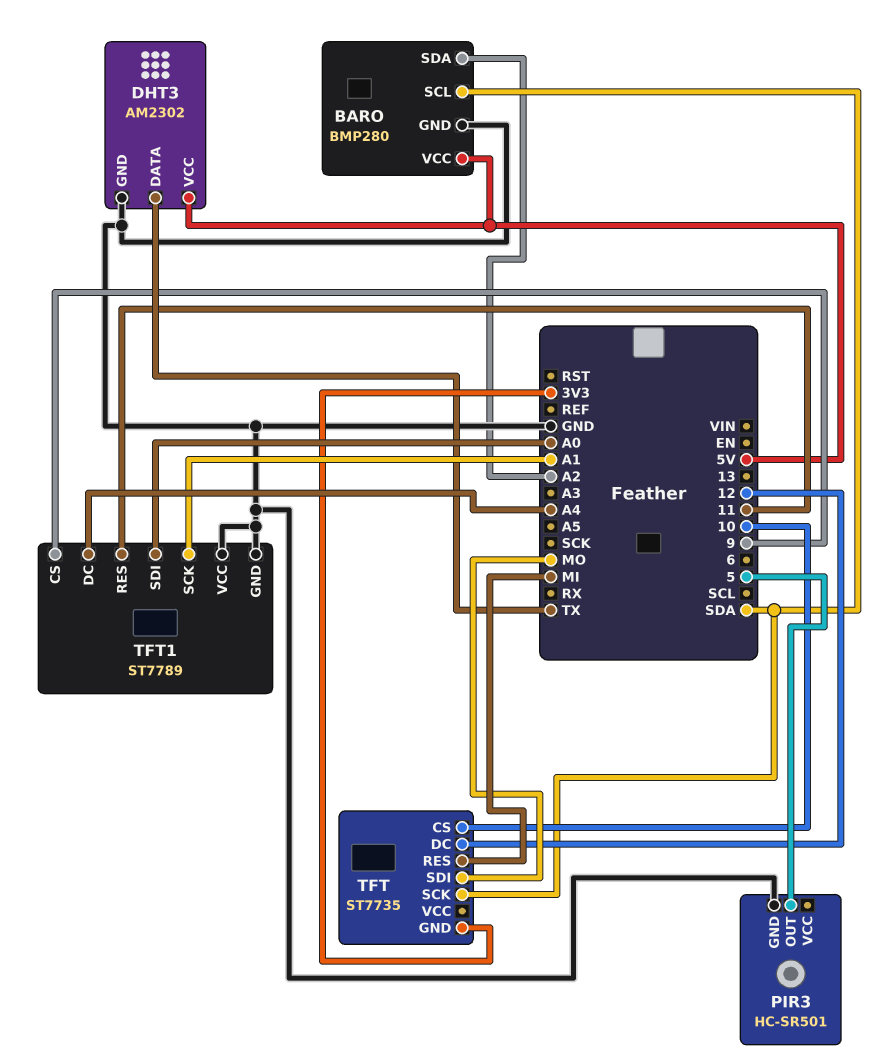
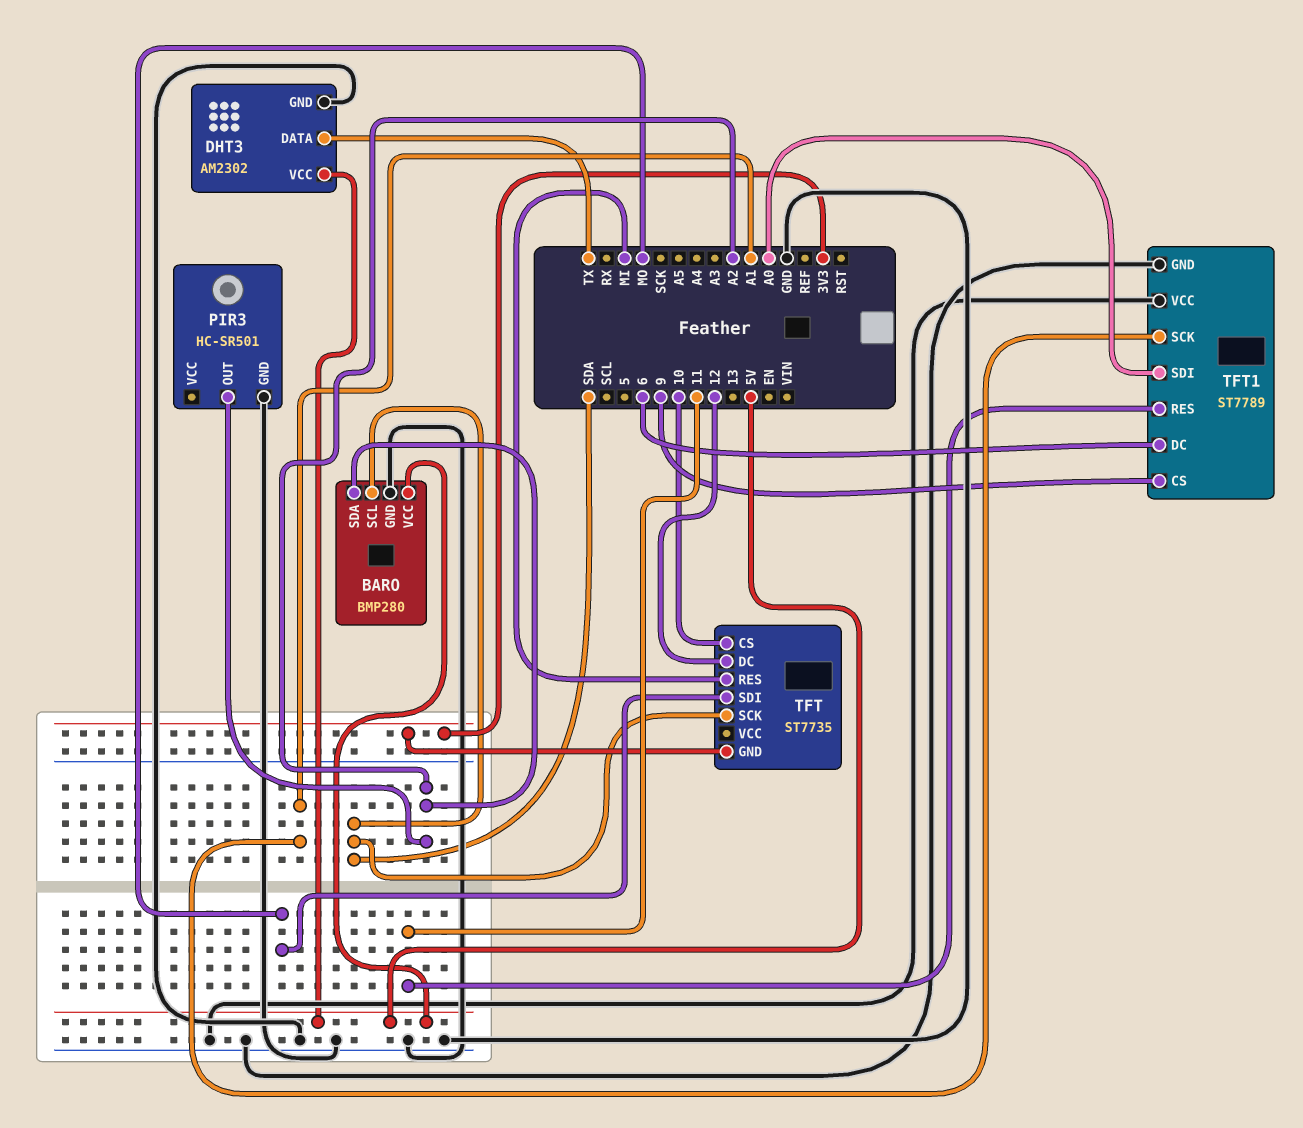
PIR3 pin OUT: 5 -> A2
TFT1 pin DC: A4 -> 6

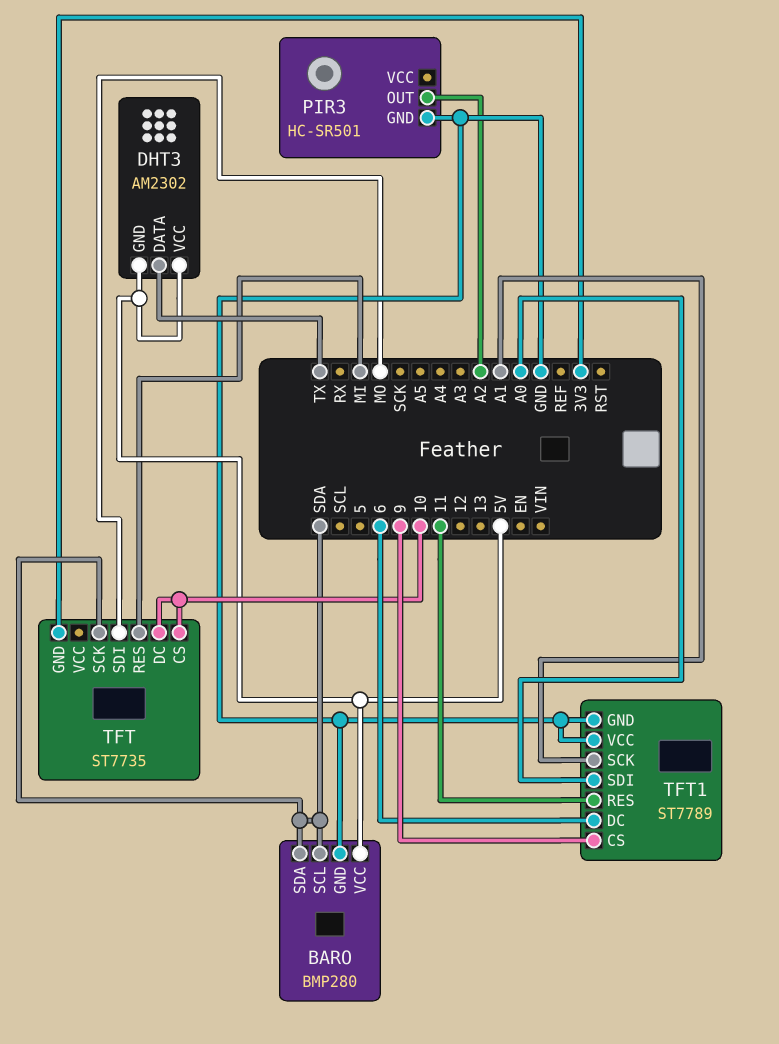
BARO pin SDA: A2 -> SDA
DHT3 pin GND: GND -> 5V
TFT pin DC: 12 -> 10

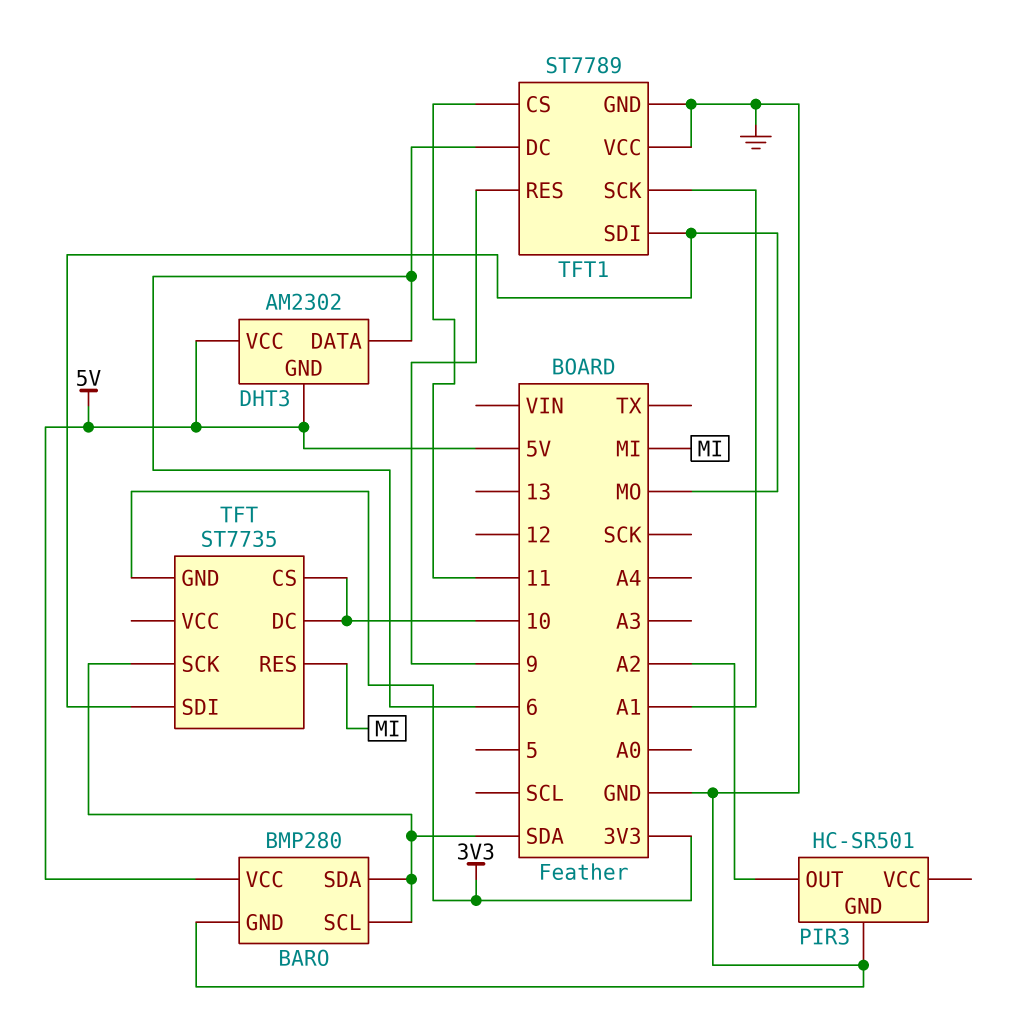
DHT3 pin DATA: TX -> 6
TFT1 pin CS: 9 -> 11
TFT1 pin RES: 11 -> 9
TFT1 pin SDI: A0 -> MO

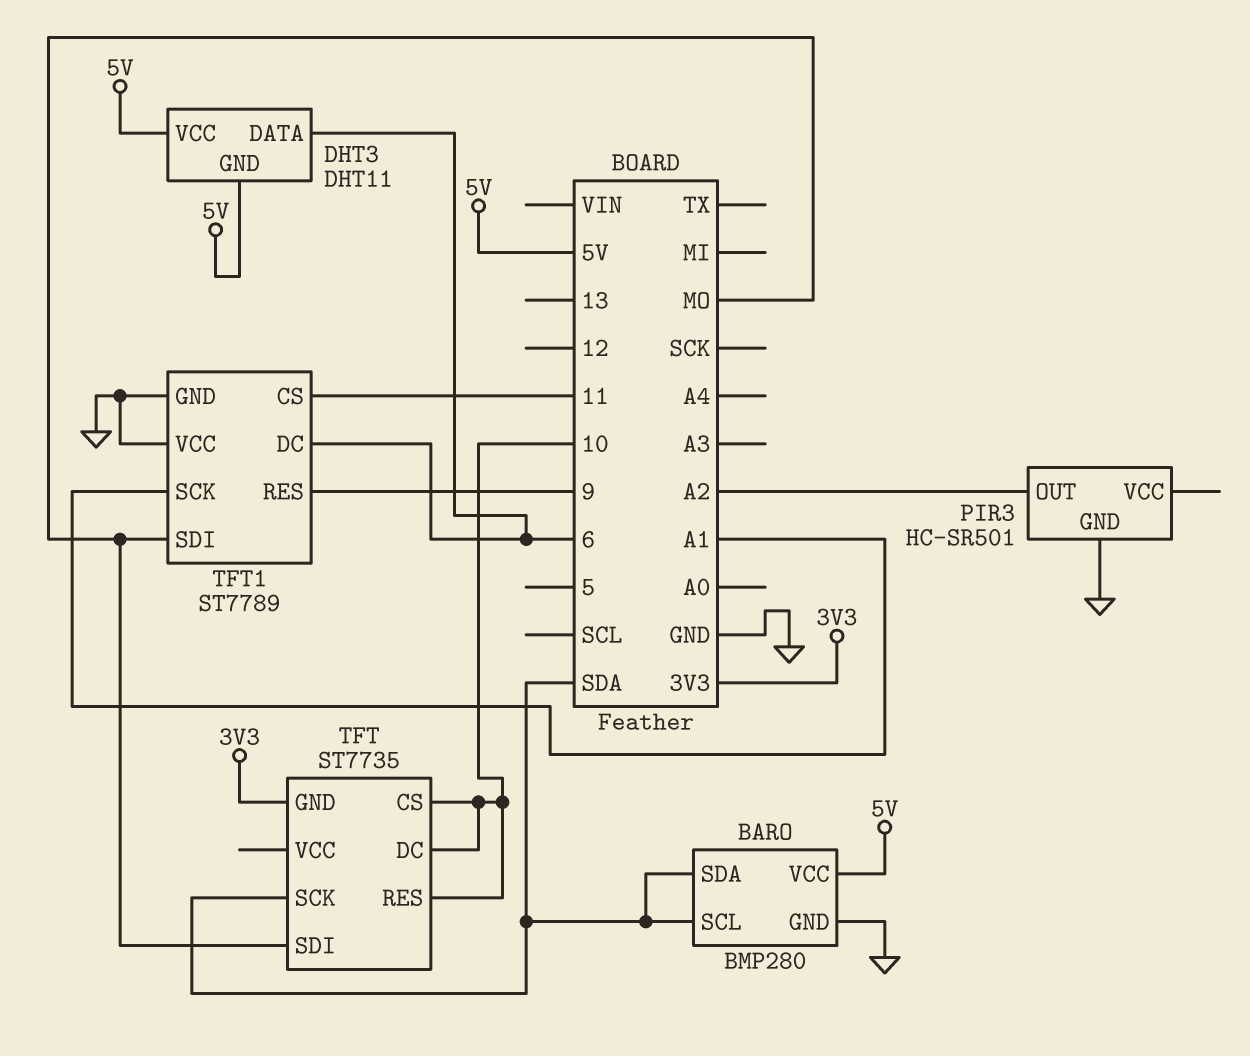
DHT3: AM2302 -> DHT11
TFT pin RES: MI -> 10

